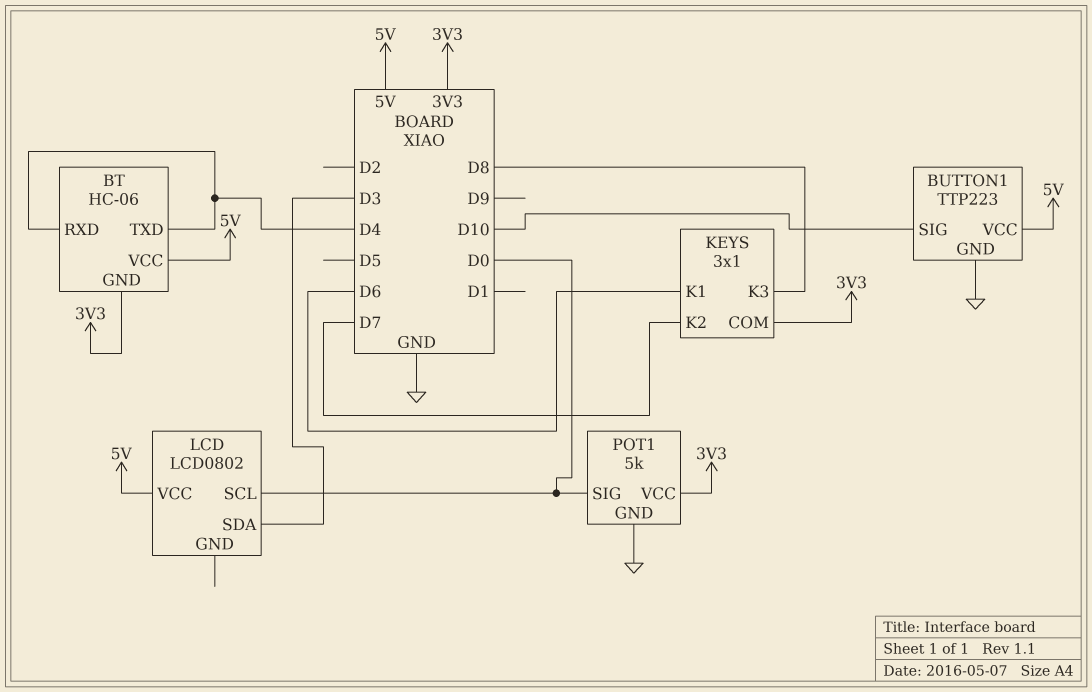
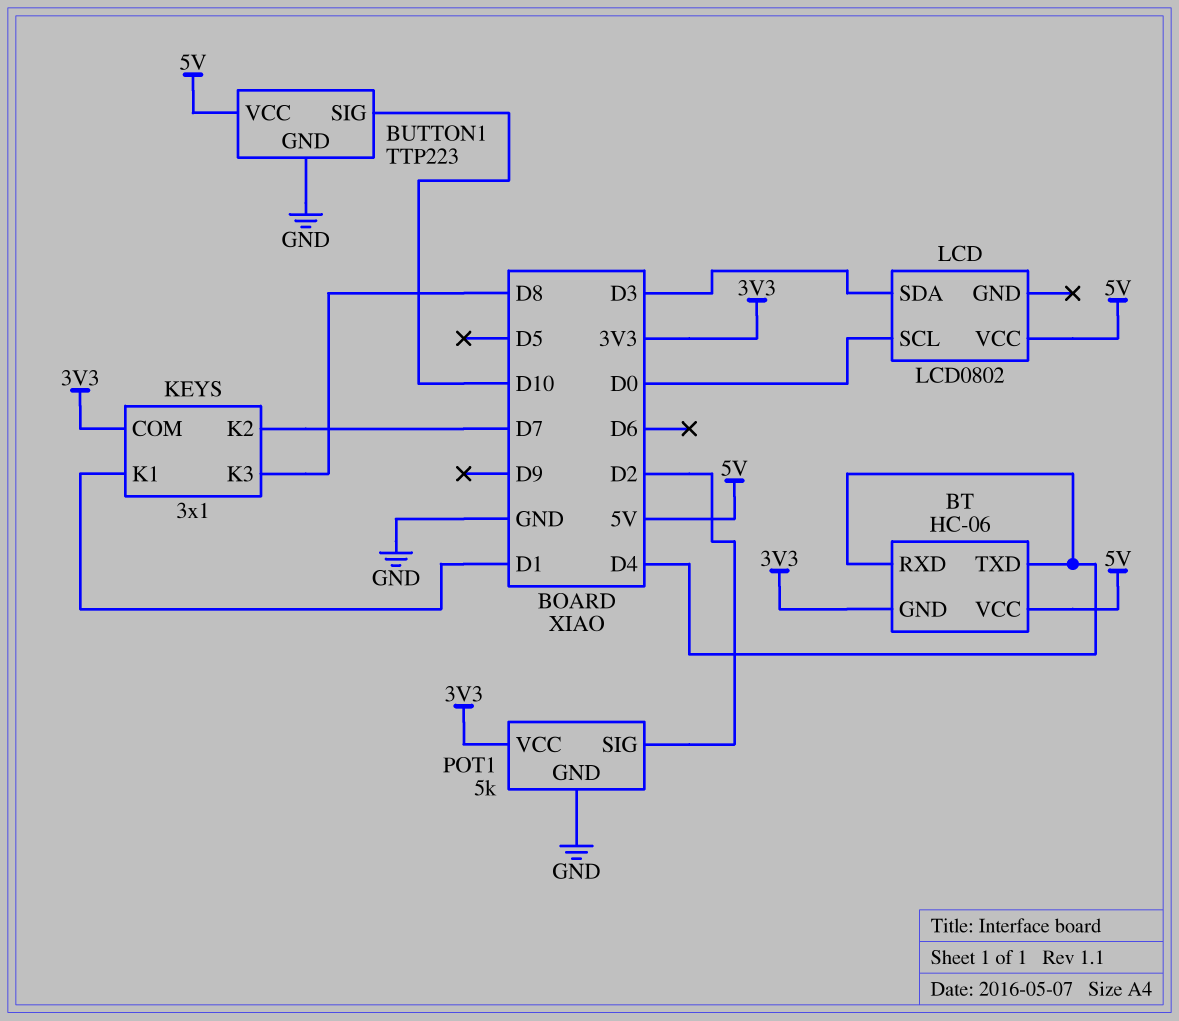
KEYS pin K1: D6 -> D1
POT1 pin SIG: D0 -> D2

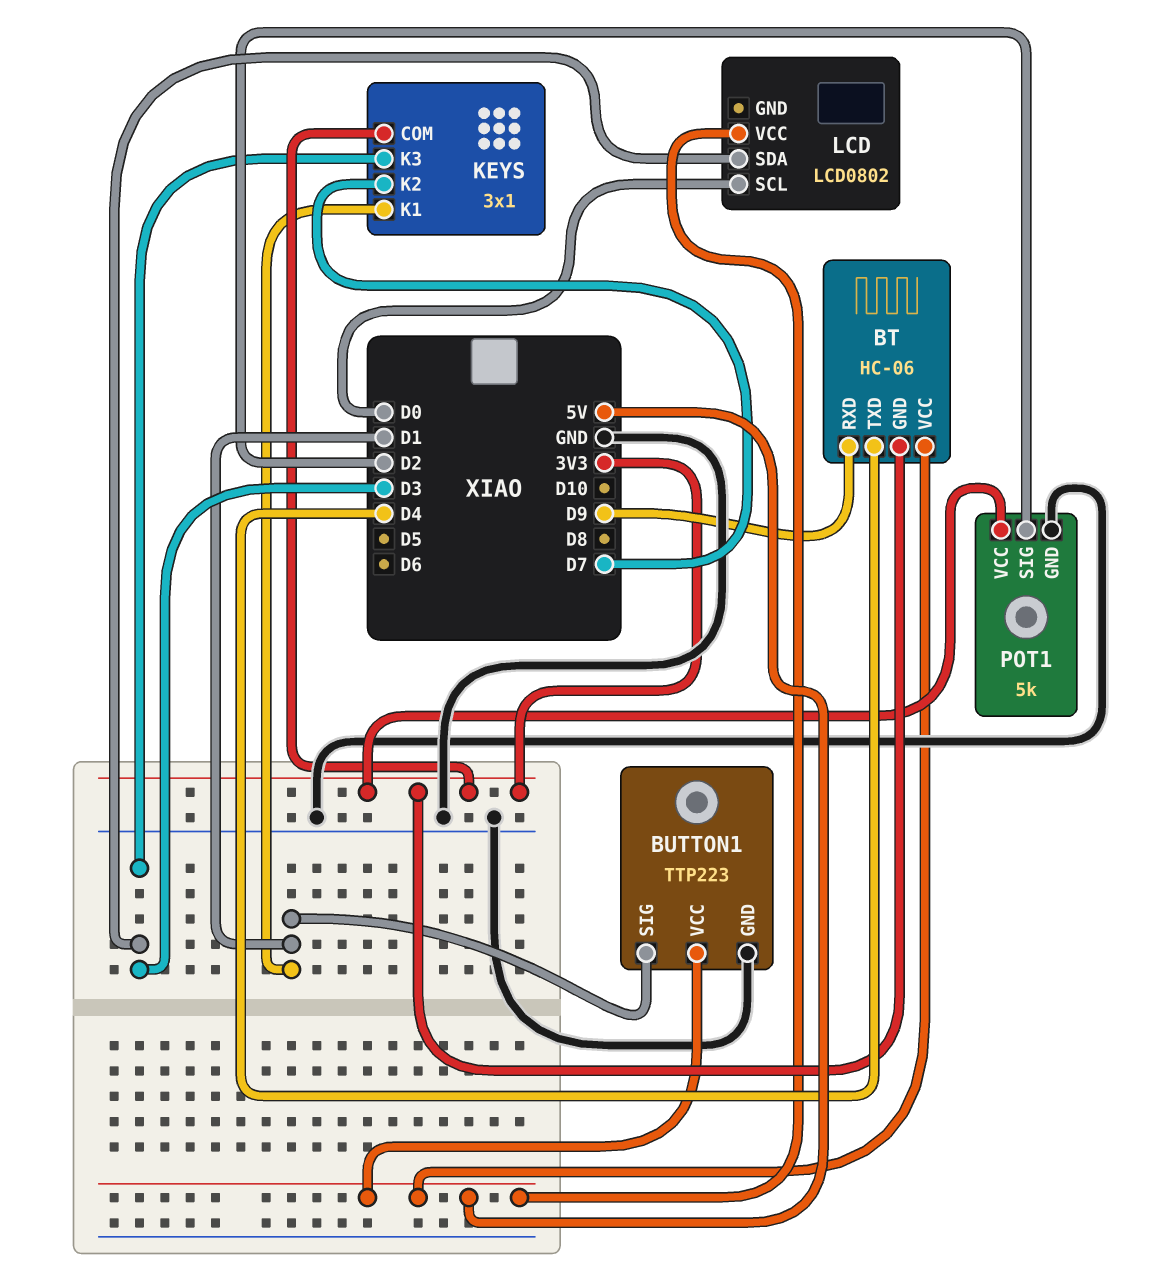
BT pin RXD: D4 -> D9
BUTTON1 pin SIG: D10 -> D1
KEYS pin K3: D8 -> D3

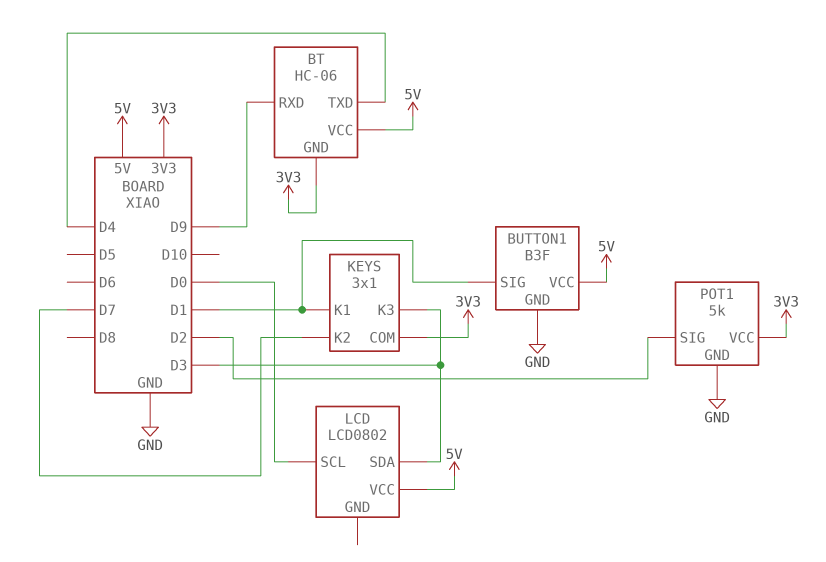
BUTTON1: TTP223 -> B3F

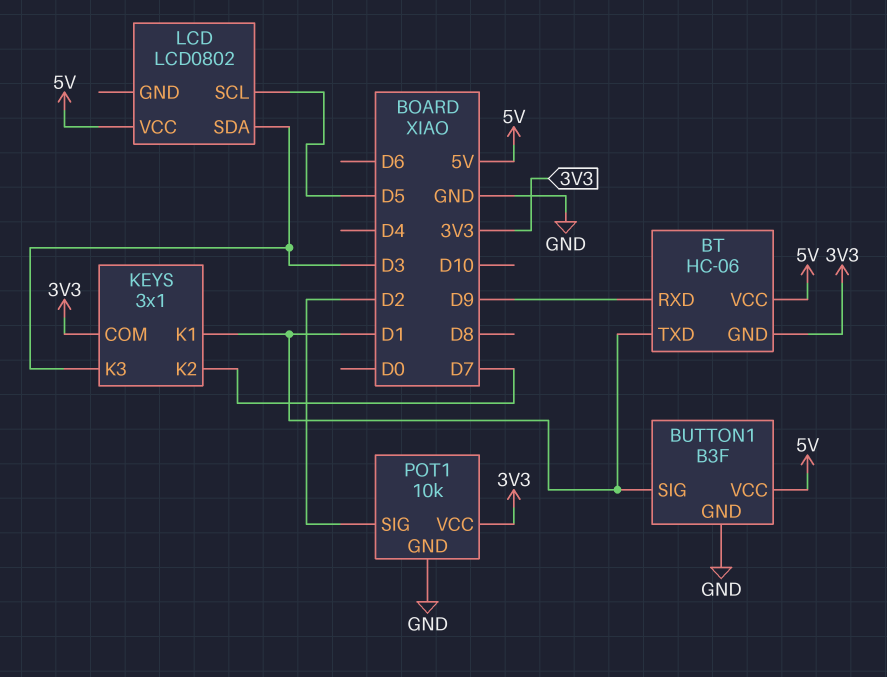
BT pin TXD: D4 -> D1
LCD pin SCL: D0 -> D5
POT1: 5k -> 10k

